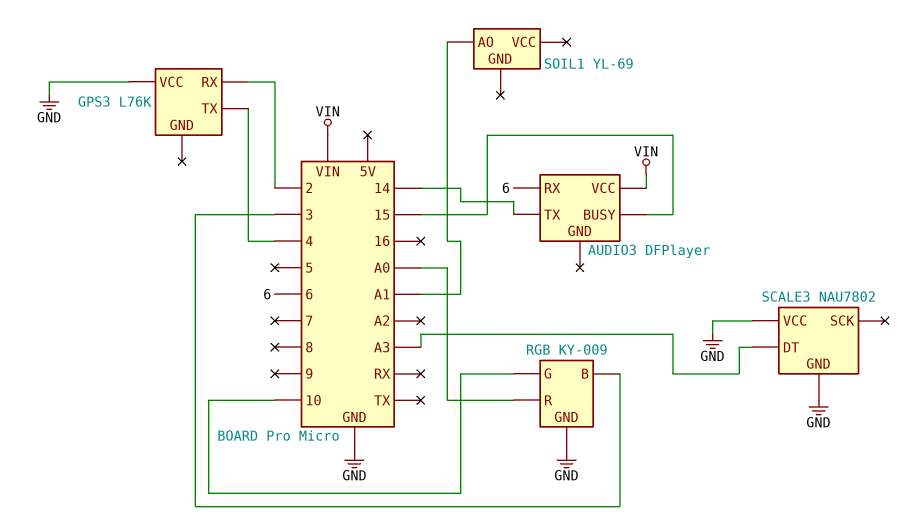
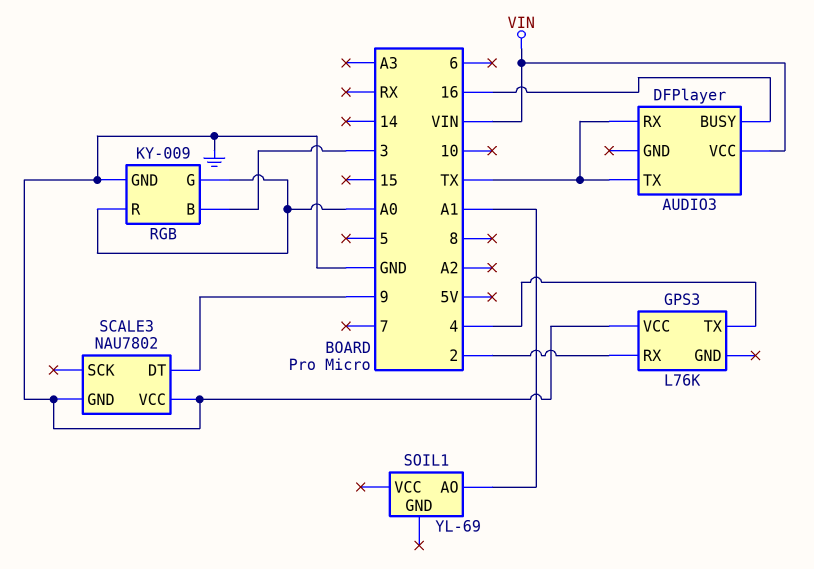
AUDIO3 pin BUSY: 15 -> 16
AUDIO3 pin RX: 6 -> TX
AUDIO3 pin TX: 14 -> TX
RGB pin G: 10 -> A0
SCALE3 pin DT: A3 -> 9

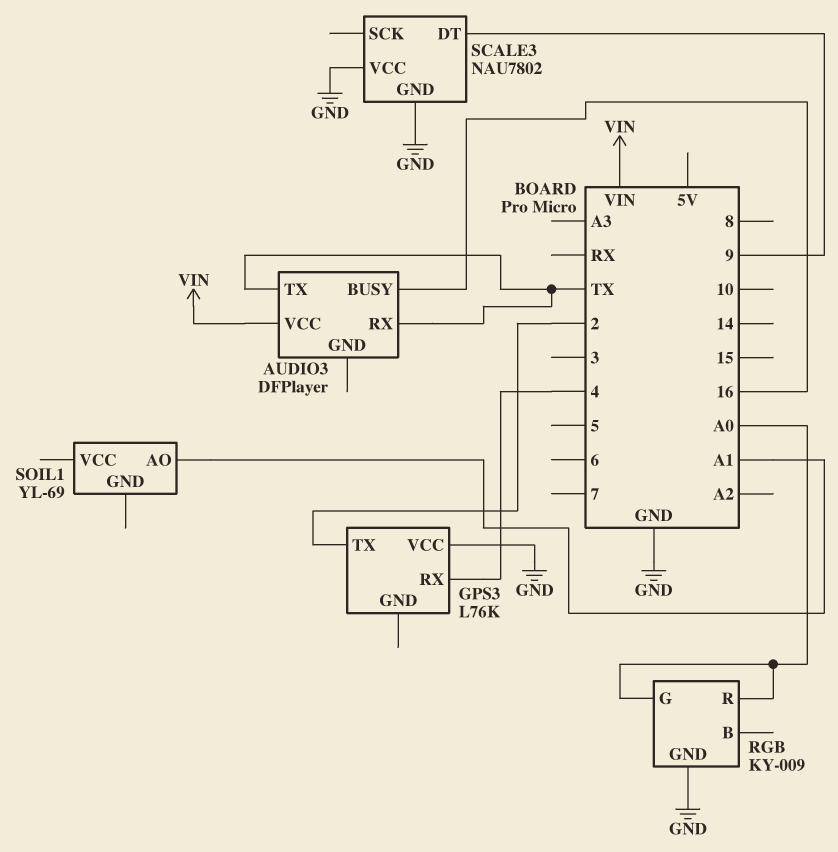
GPS3 pin RX: 2 -> 4
GPS3 pin TX: 4 -> 2
RGB pin B: 3 -> none

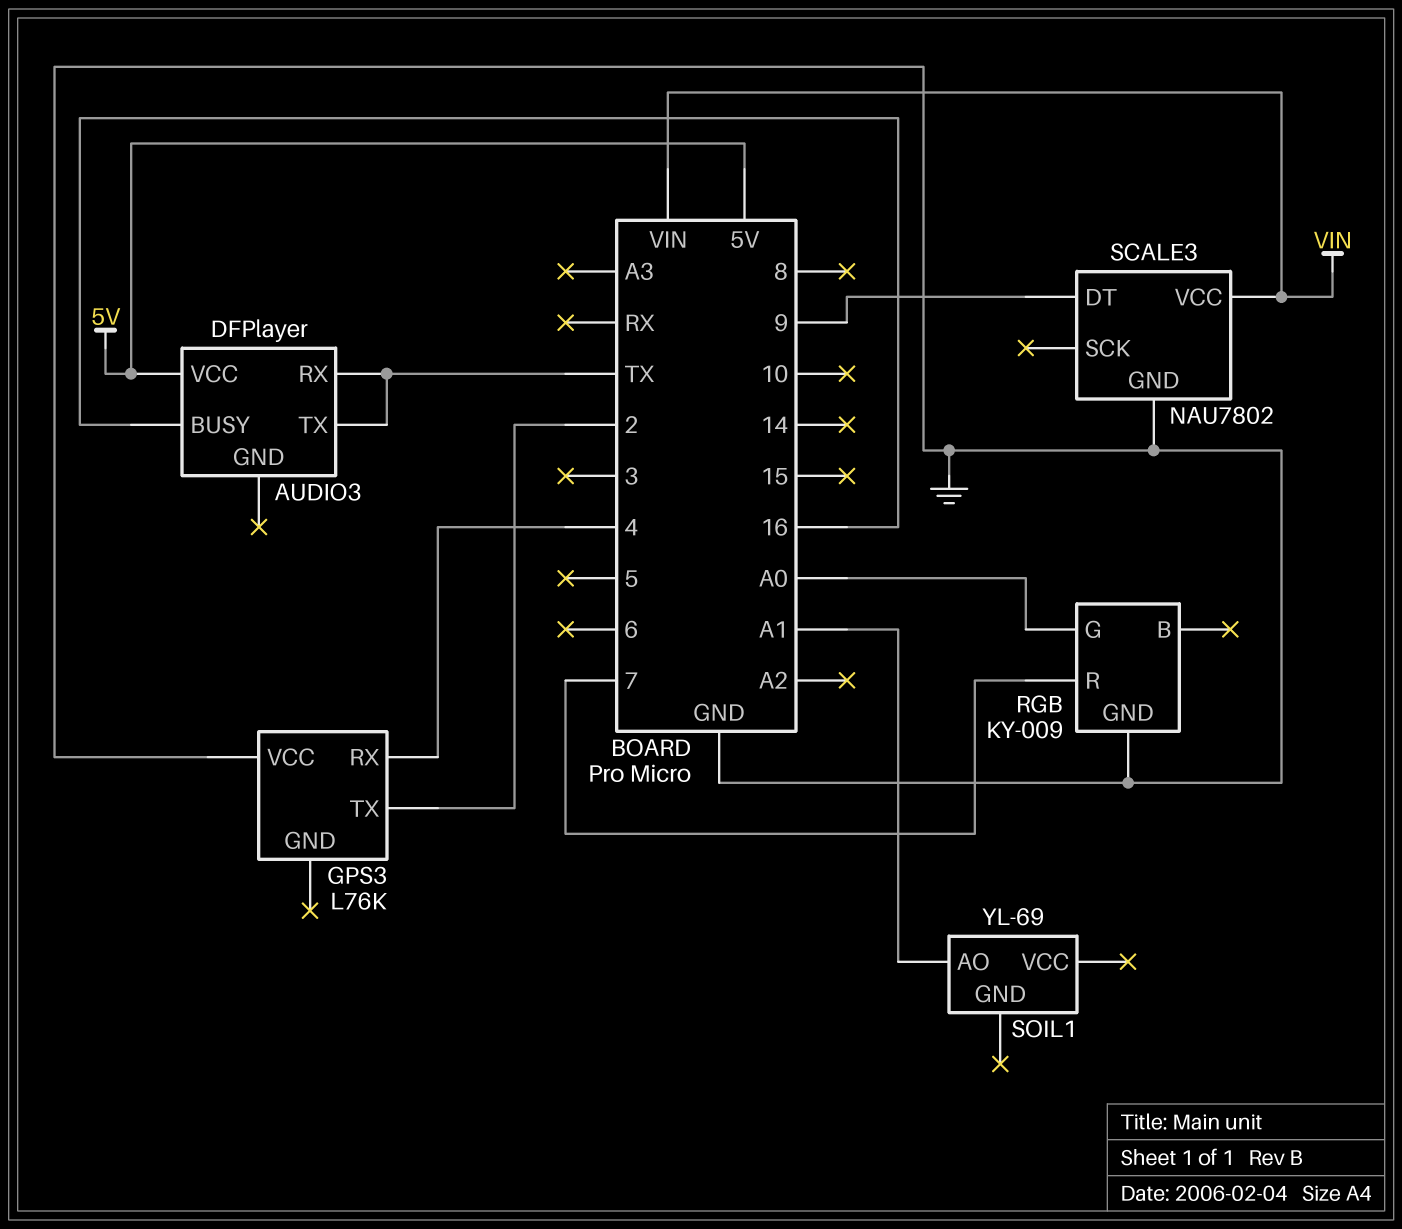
AUDIO3 pin VCC: VIN -> 5V
RGB pin R: A0 -> 7
SCALE3 pin VCC: GND -> VIN

